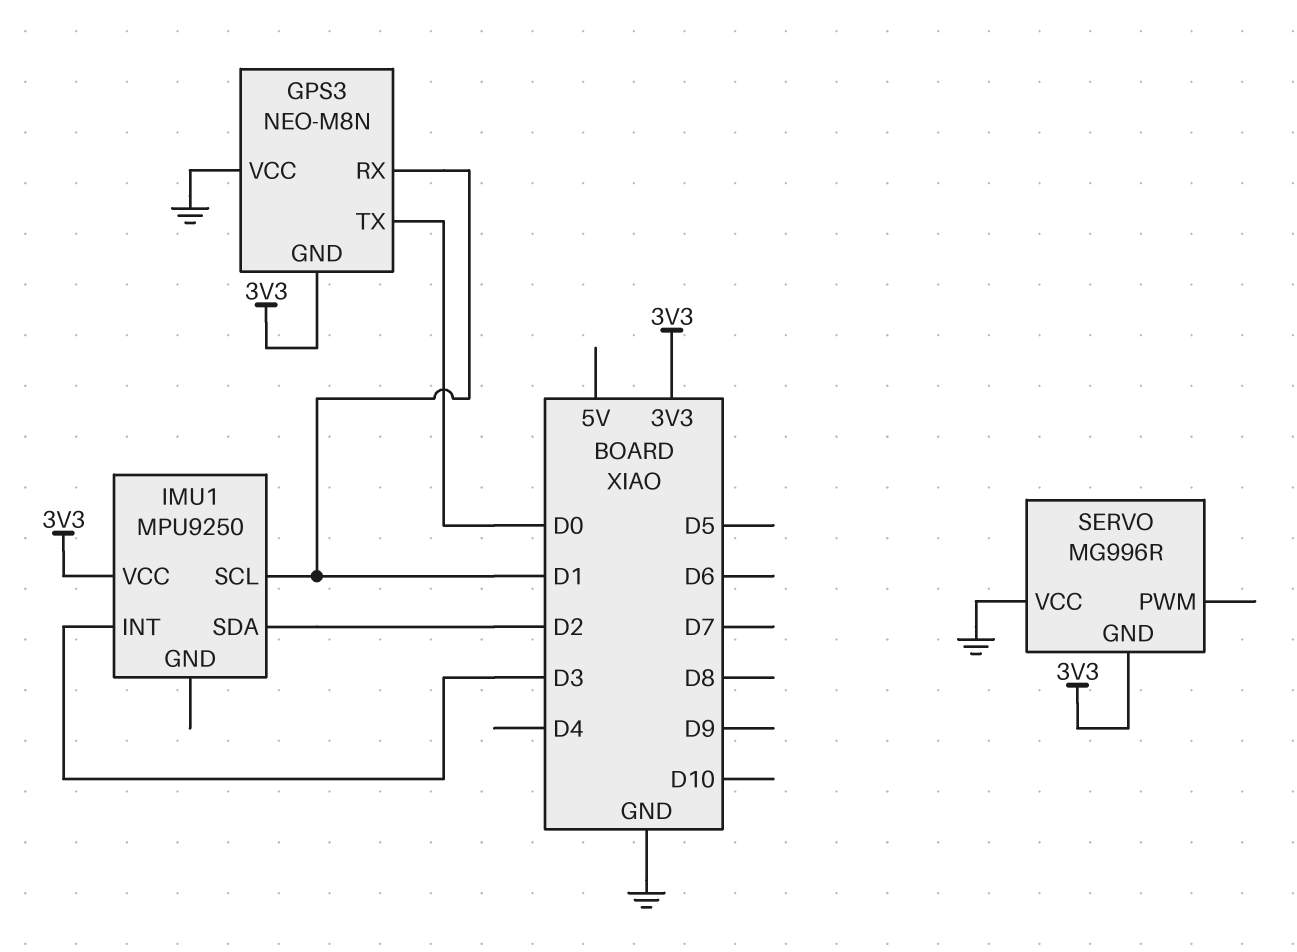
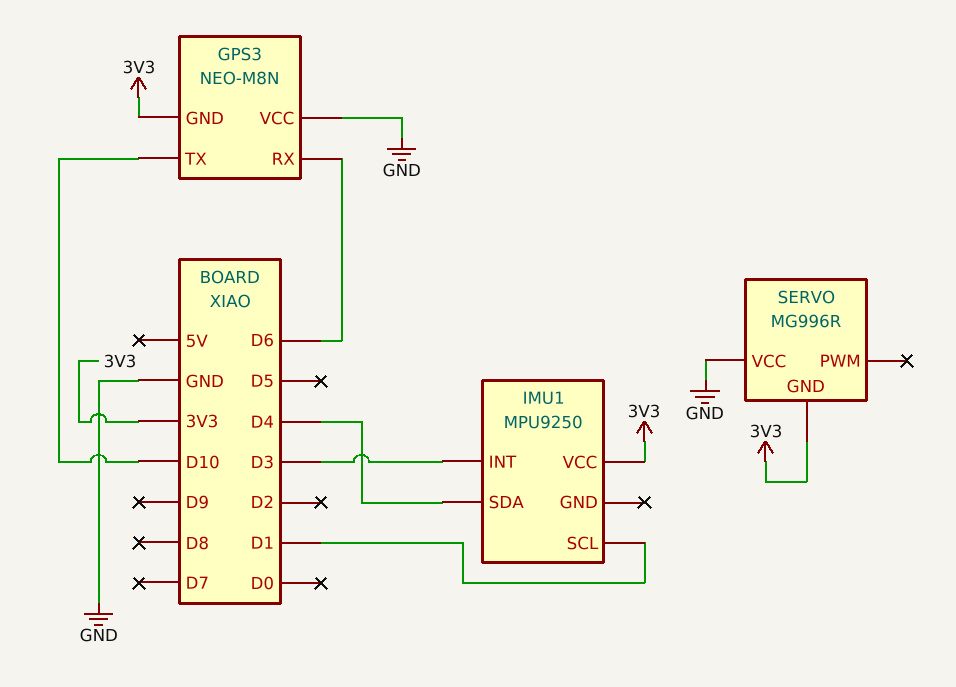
GPS3 pin RX: D1 -> D6
GPS3 pin TX: D0 -> D10
IMU1 pin SDA: D2 -> D4

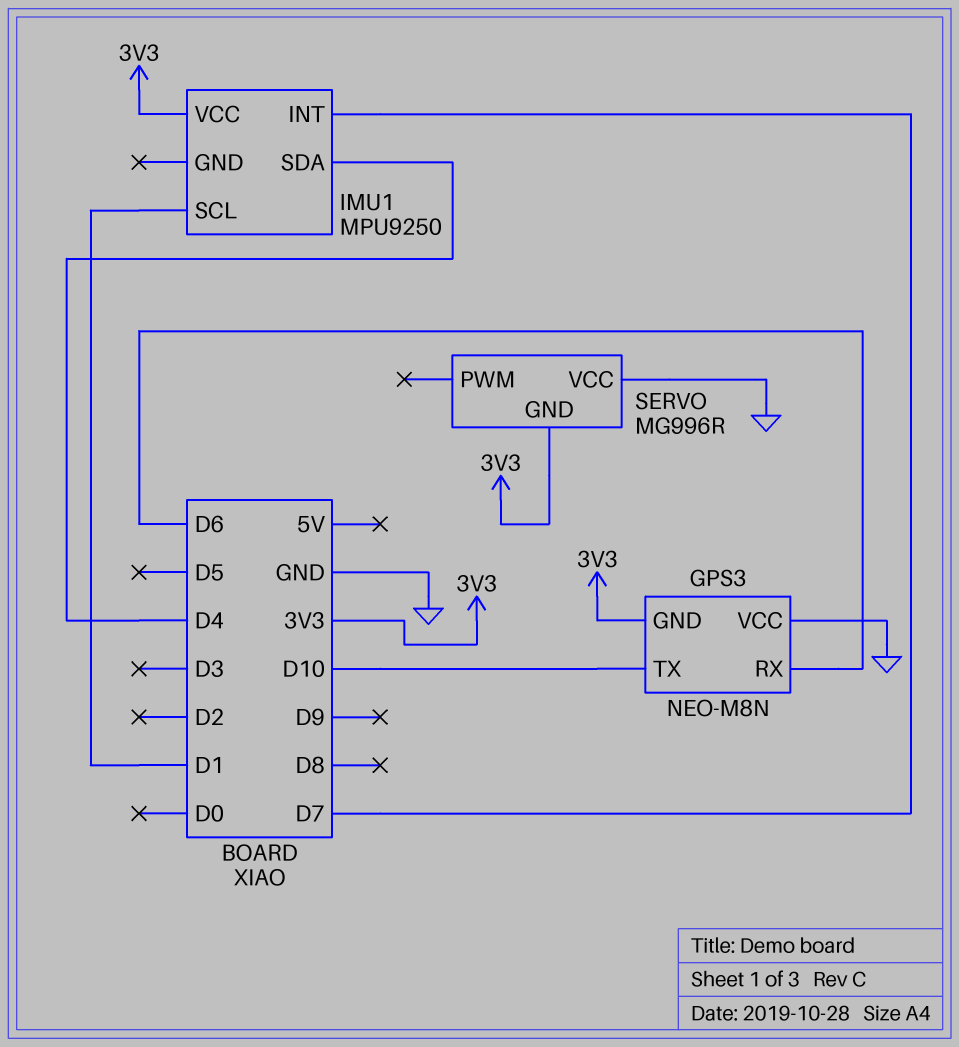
IMU1 pin INT: D3 -> D7

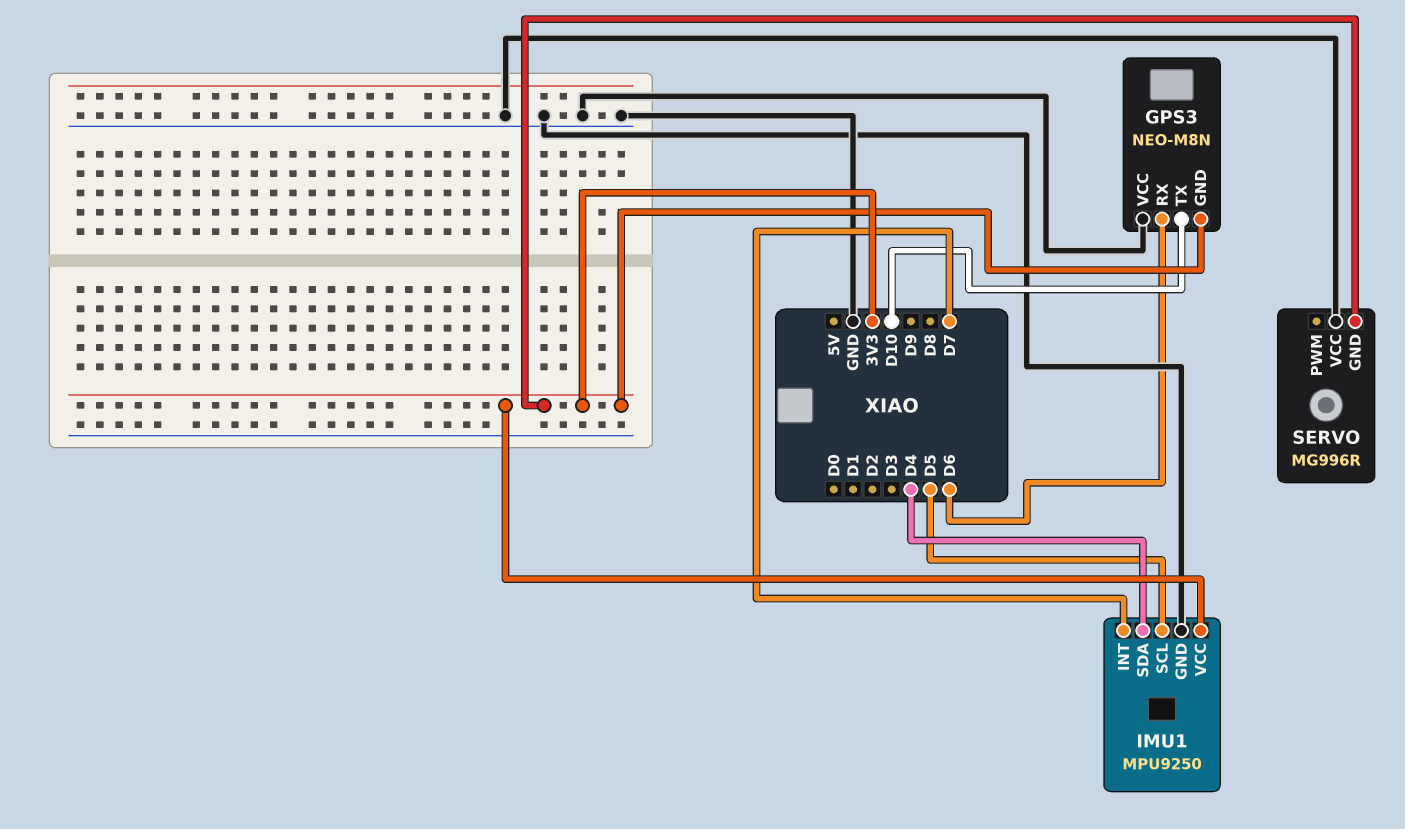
IMU1 pin GND: none -> GND
IMU1 pin SCL: D1 -> D5

